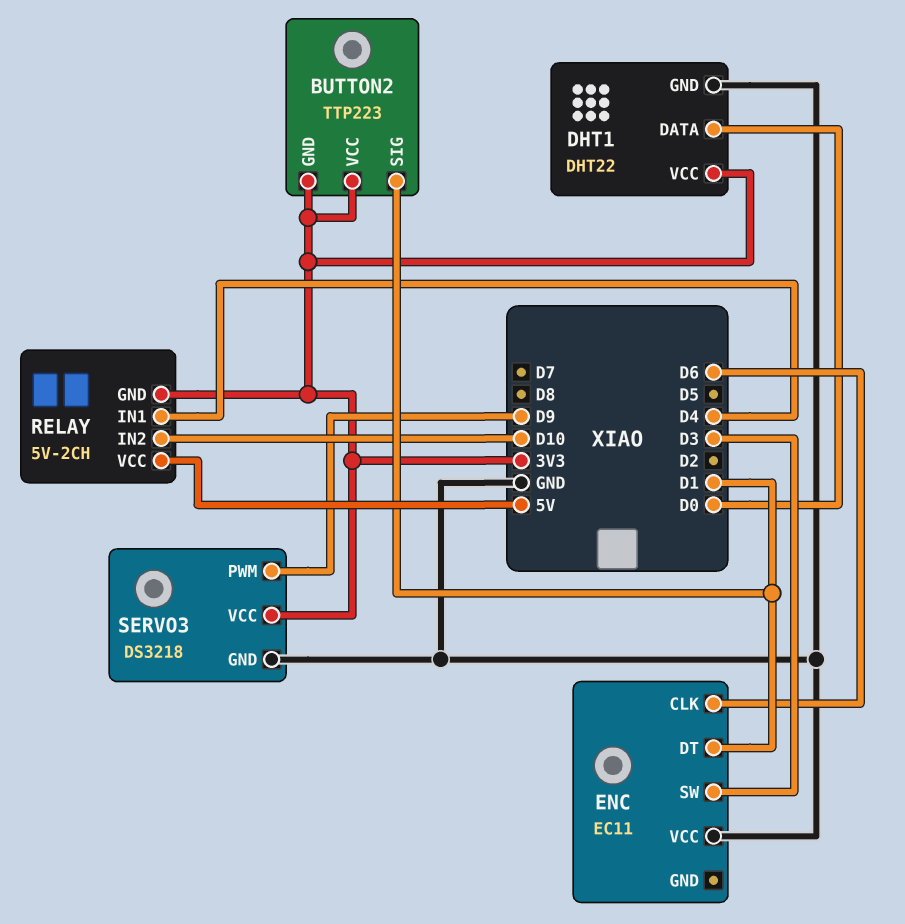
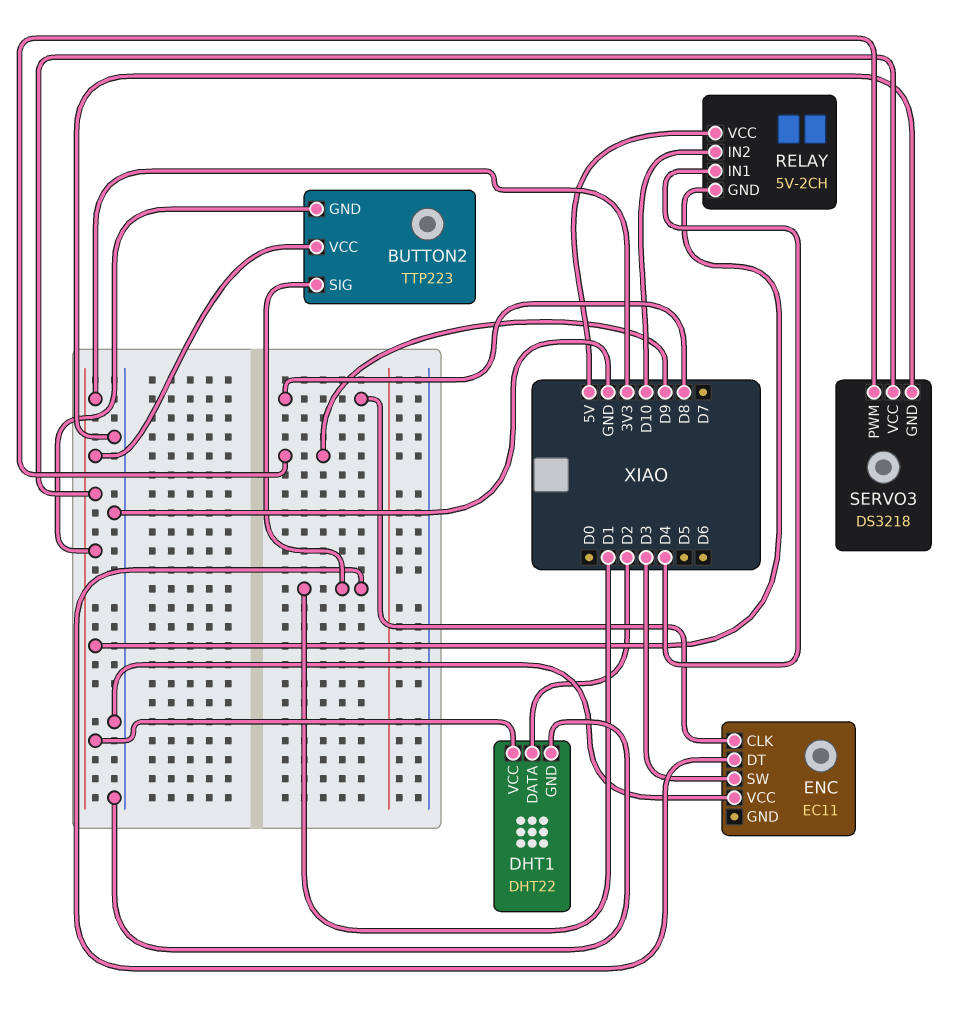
DHT1 pin DATA: D0 -> D2
ENC pin CLK: D6 -> D8

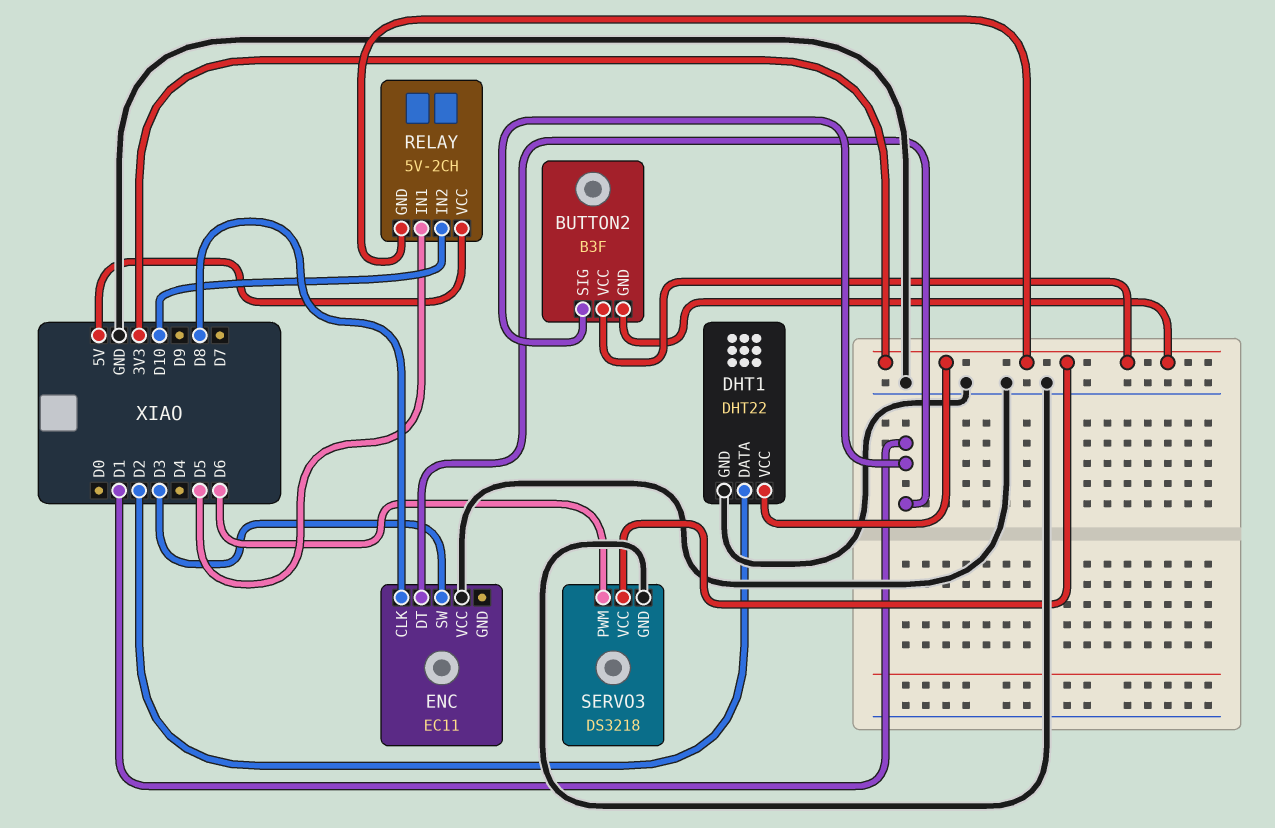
BUTTON2: TTP223 -> B3F
RELAY pin IN1: D4 -> D5
SERVO3 pin PWM: D9 -> D6

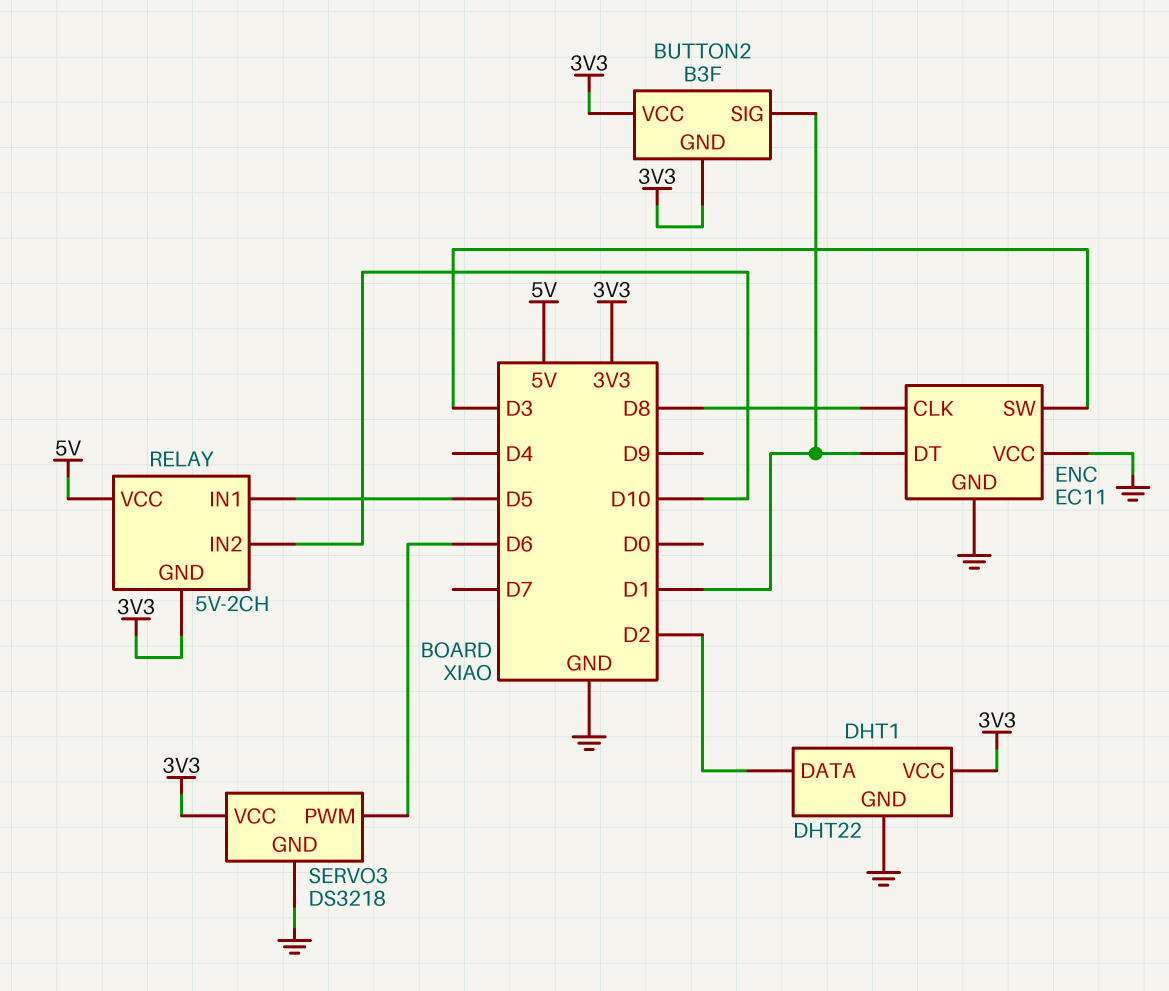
ENC pin GND: none -> GND

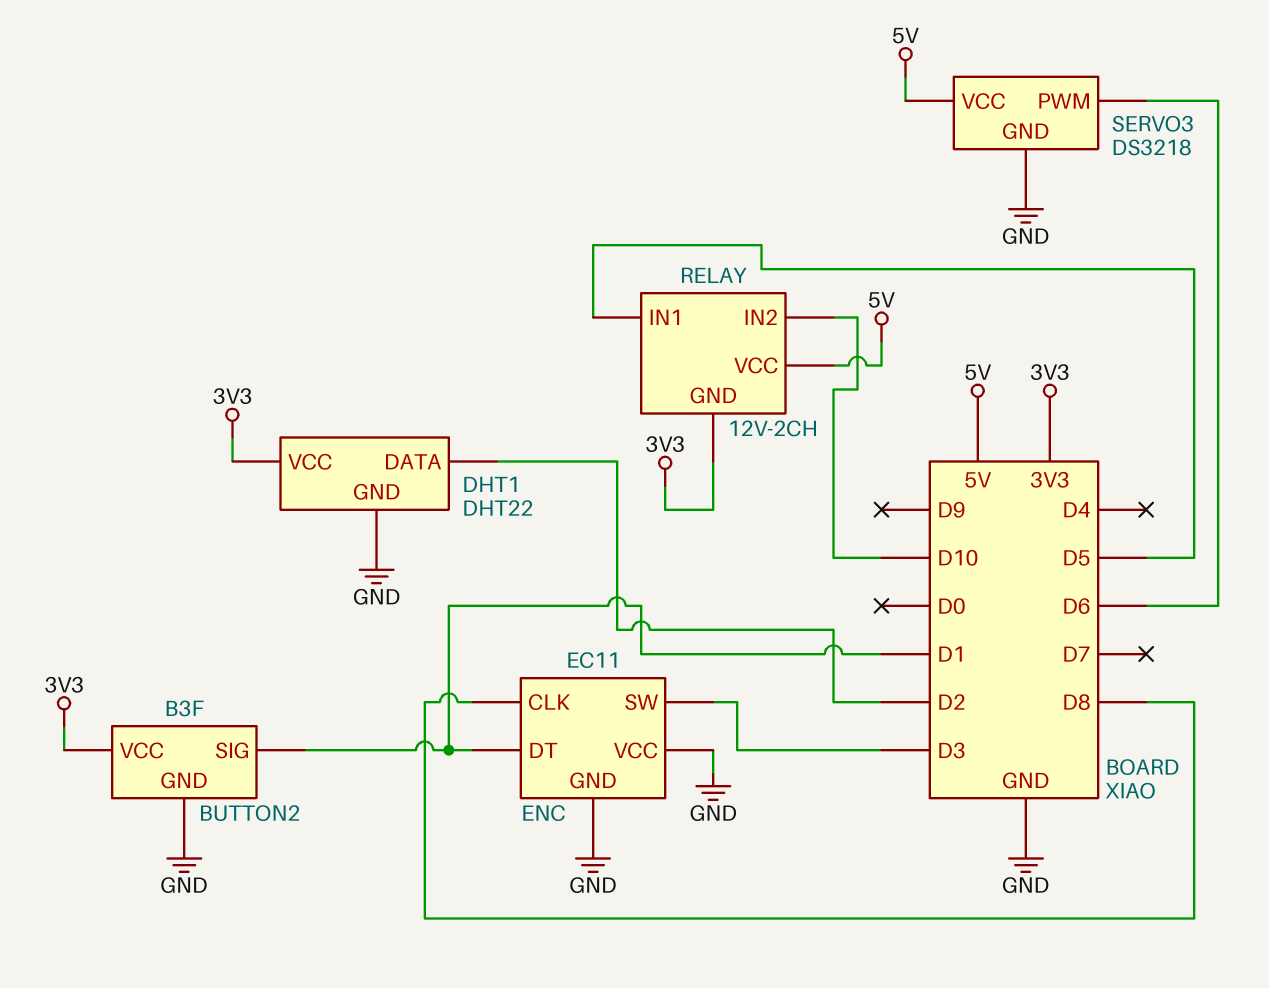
BUTTON2 pin GND: 3V3 -> GND
RELAY: 5V-2CH -> 12V-2CH
SERVO3 pin VCC: 3V3 -> 5V

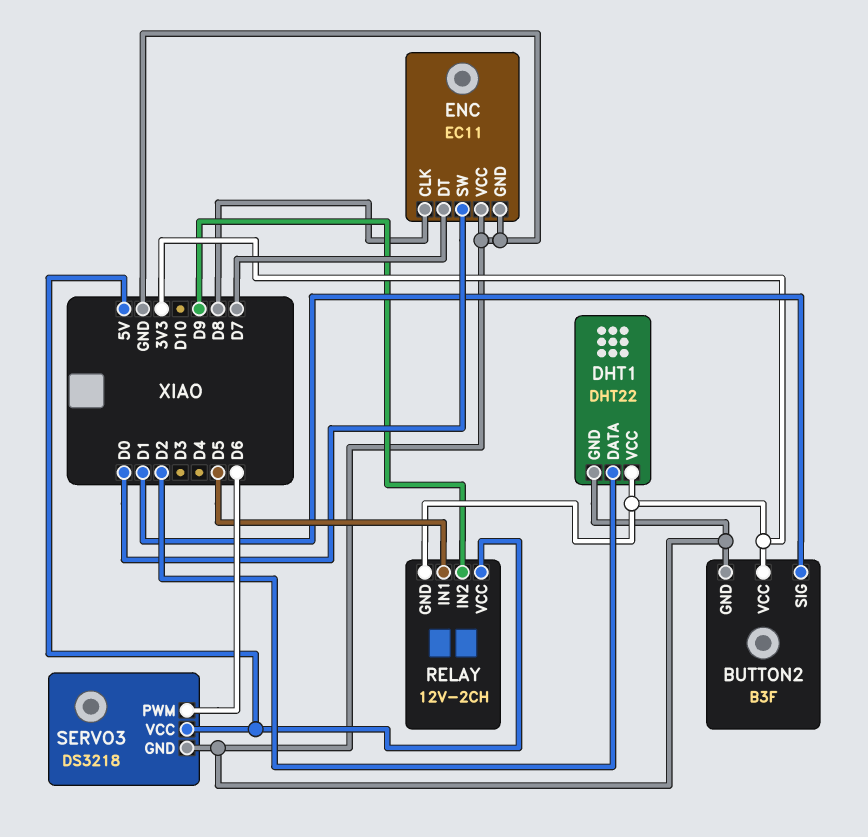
ENC pin DT: D1 -> D7
ENC pin SW: D3 -> D0
RELAY pin IN2: D10 -> D9

